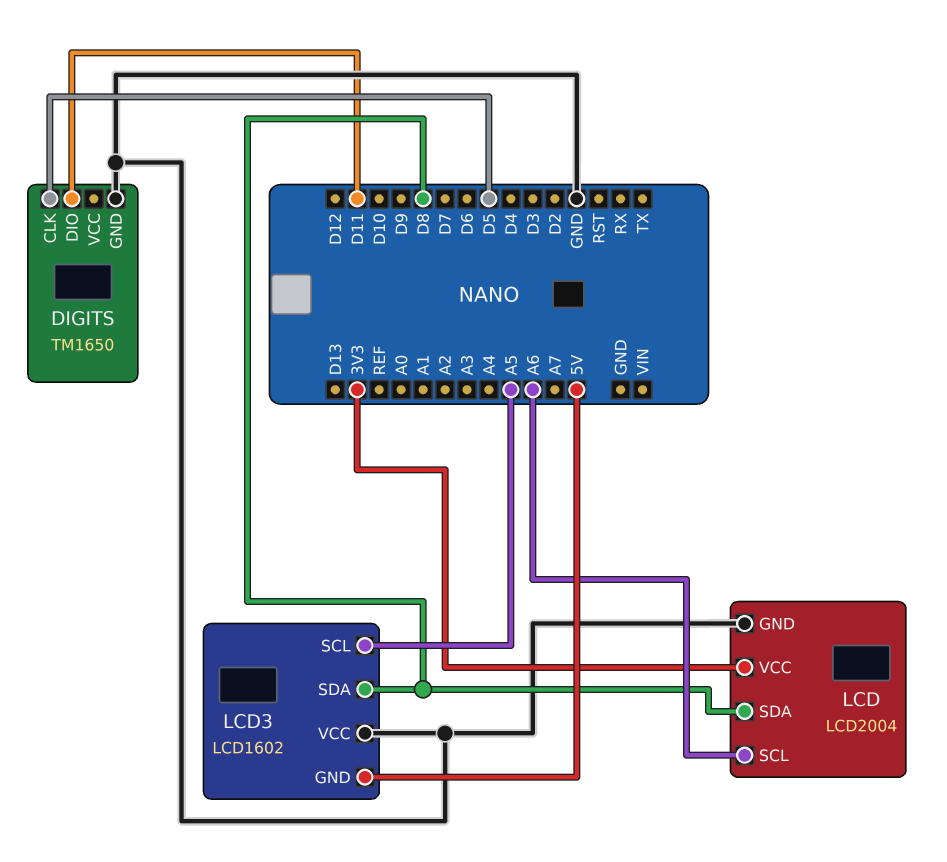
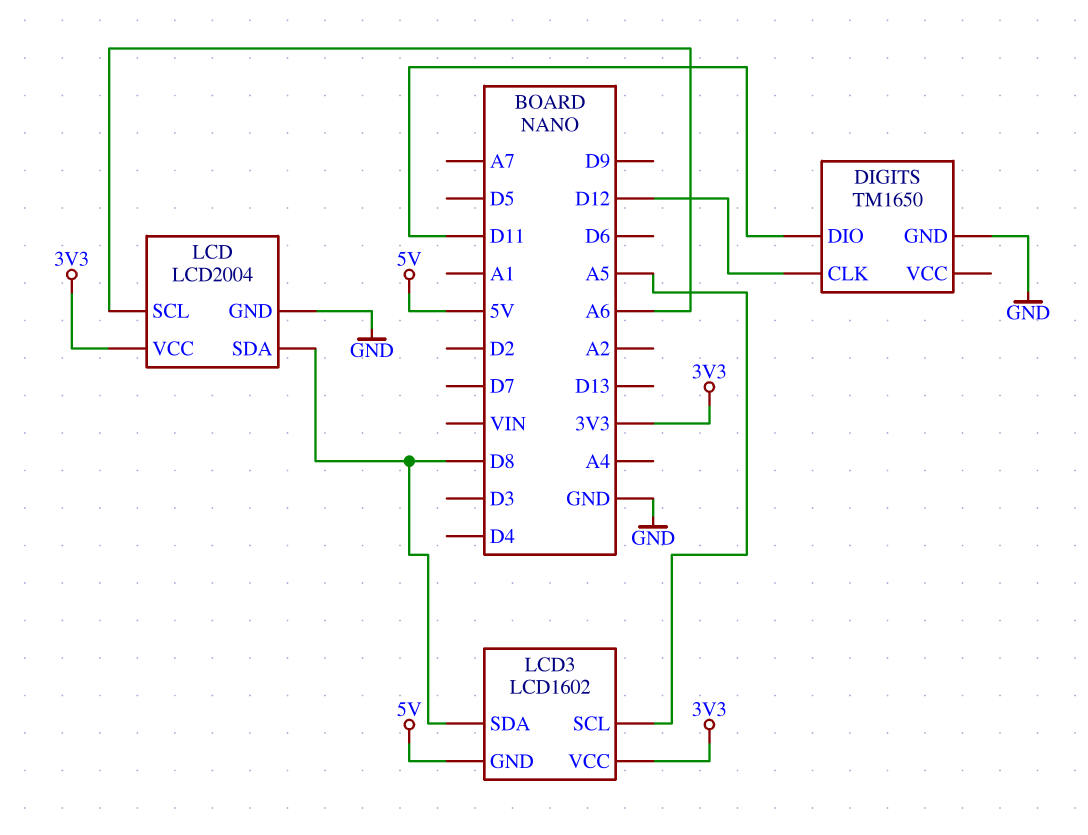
DIGITS pin CLK: D5 -> D12
LCD3 pin VCC: GND -> 3V3

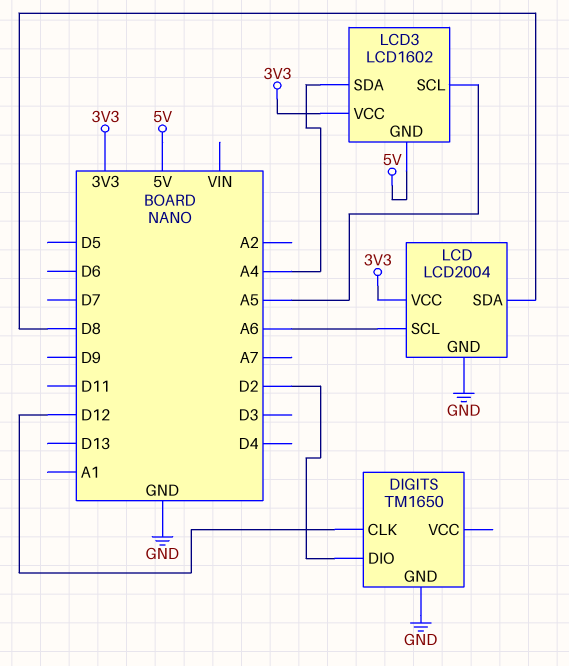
DIGITS pin DIO: D11 -> D2
LCD3 pin SDA: D8 -> A4

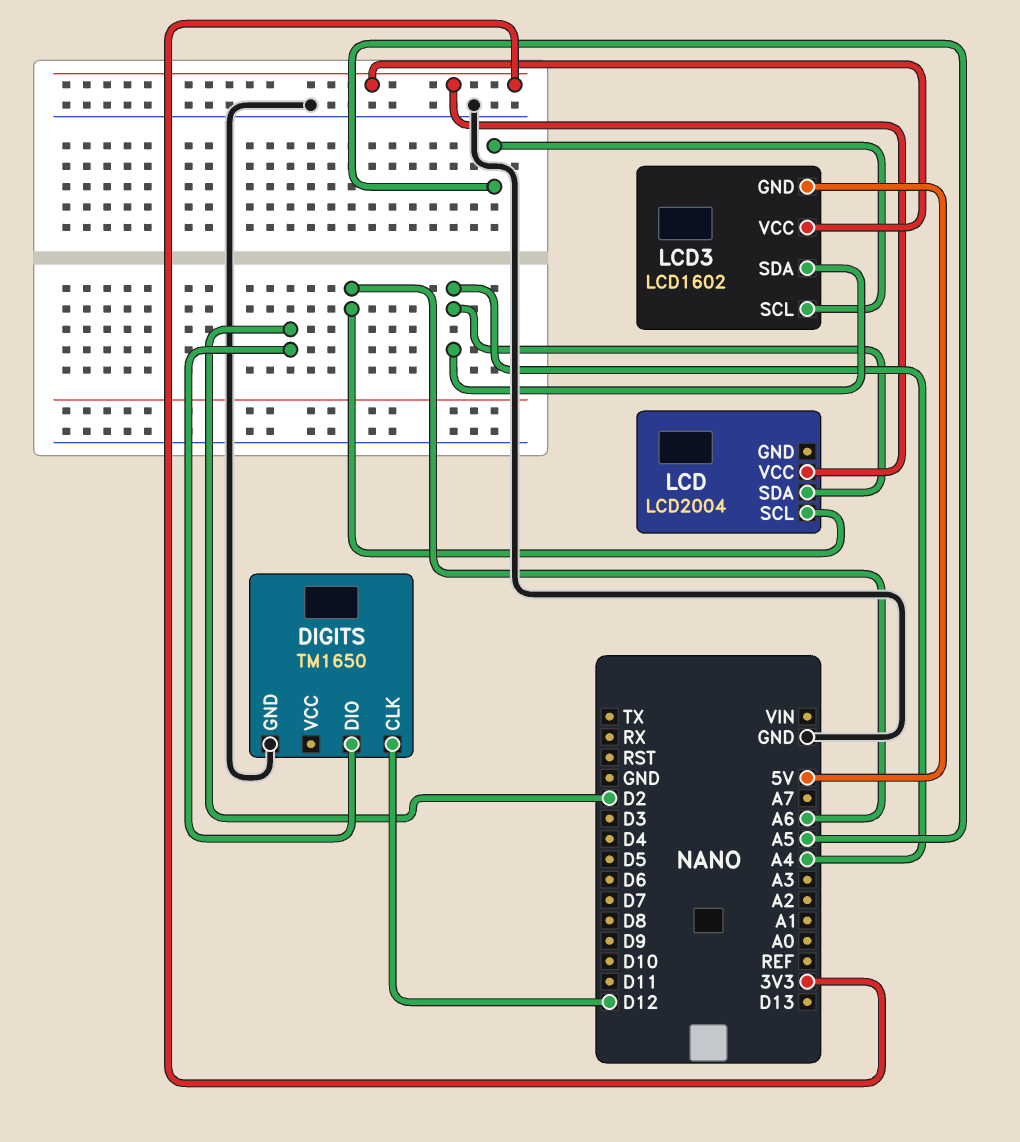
LCD pin GND: GND -> none
LCD pin SDA: D8 -> A4

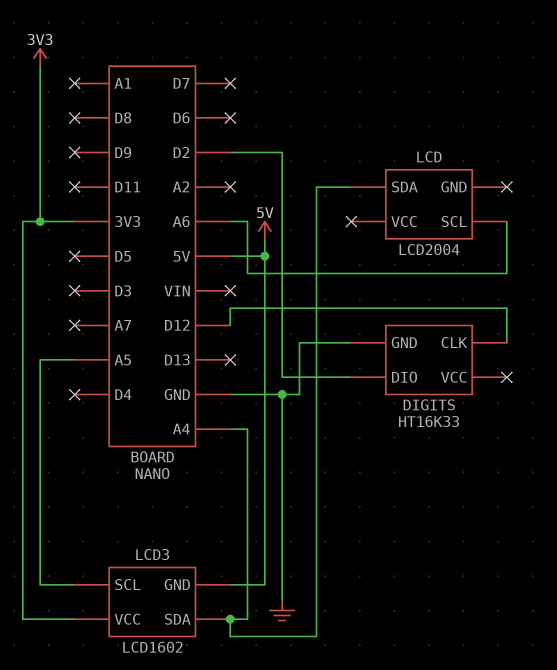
DIGITS: TM1650 -> HT16K33
LCD pin VCC: 3V3 -> none

